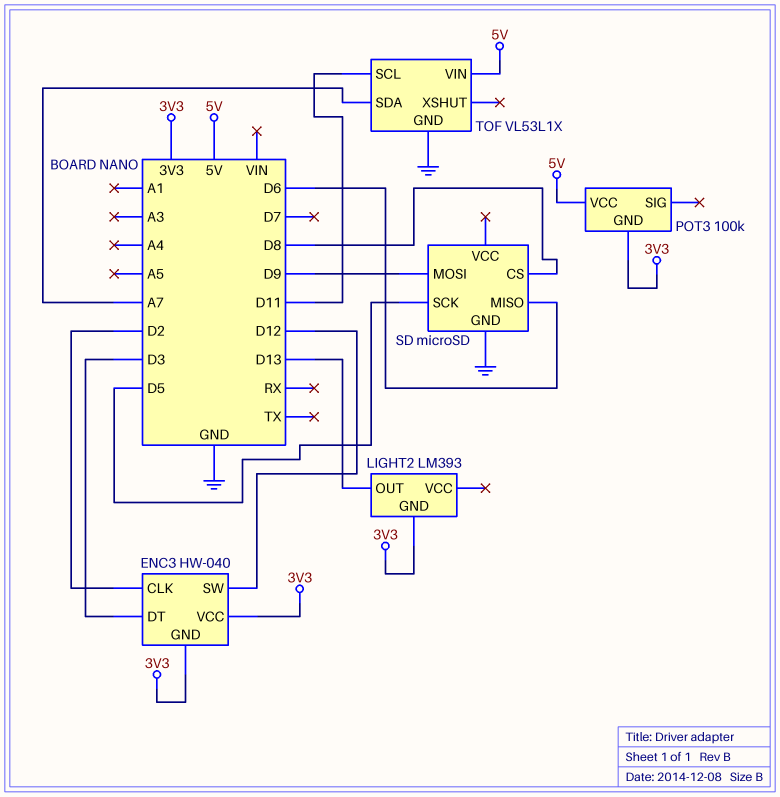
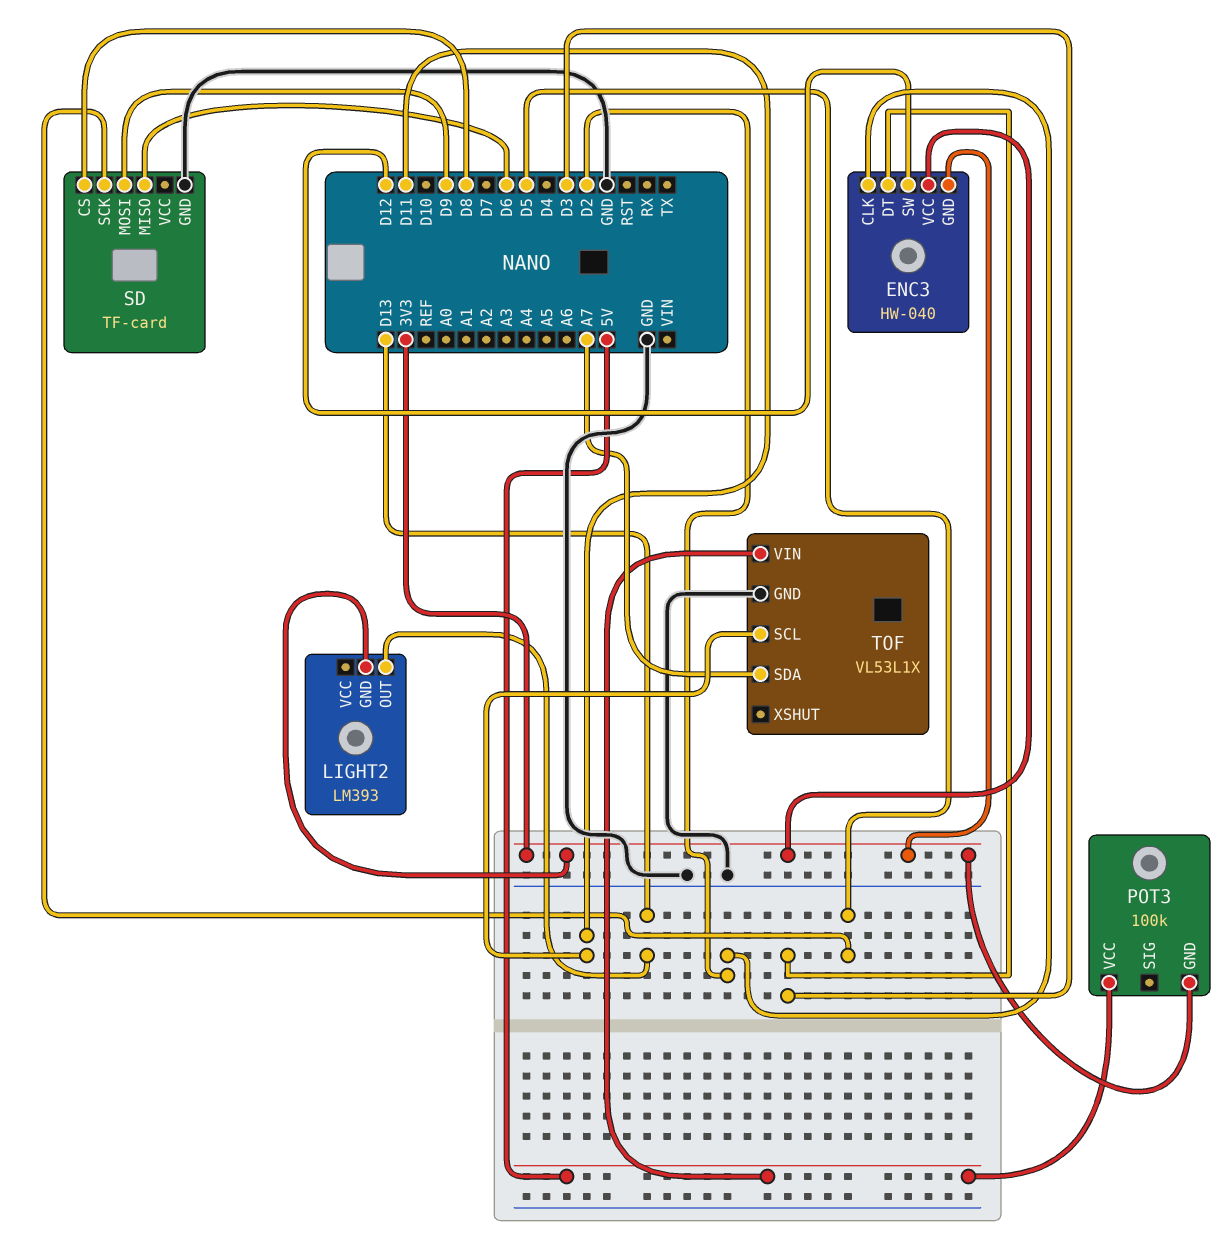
SD: microSD -> TF-card

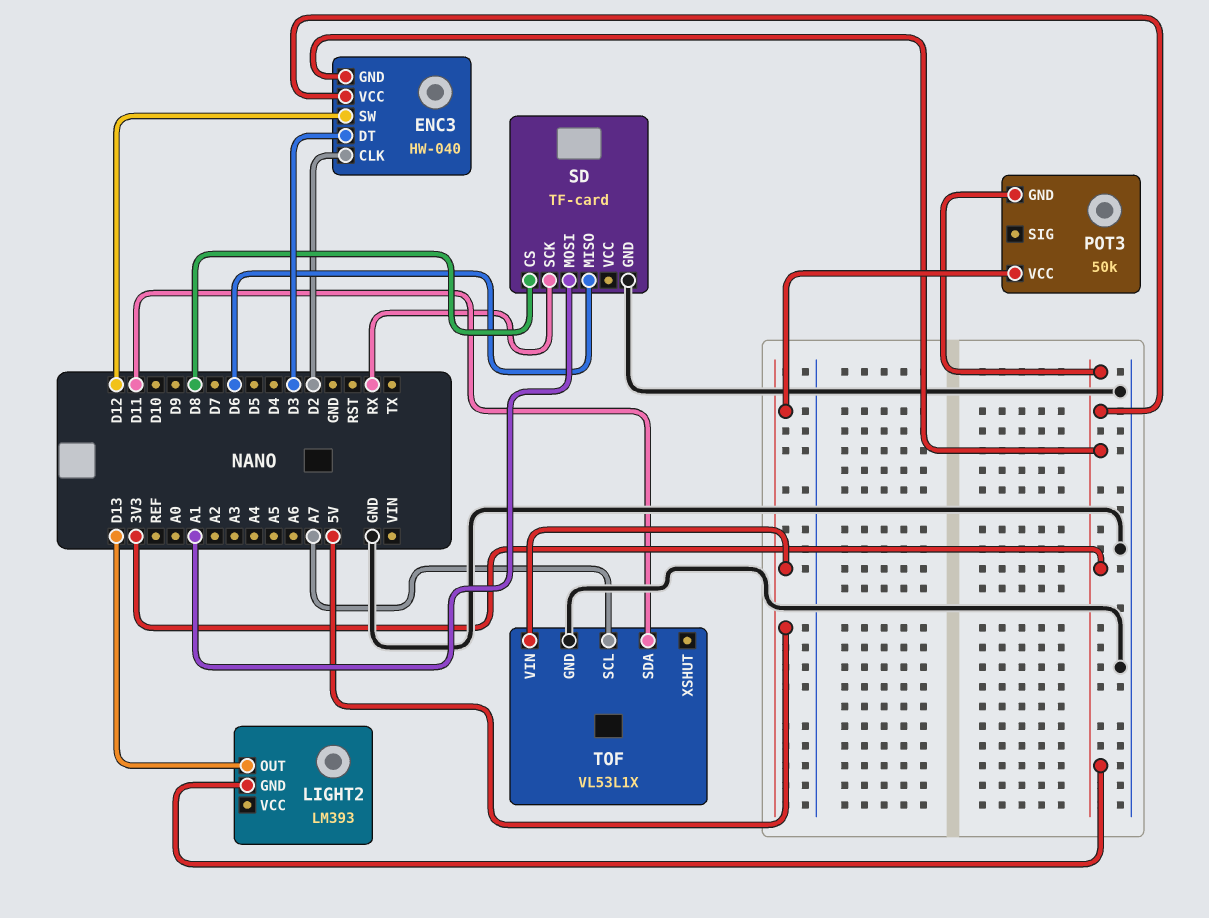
POT3: 100k -> 50k
SD pin MOSI: D9 -> A1
SD pin SCK: D5 -> RX
TOF pin SCL: D11 -> A7
TOF pin SDA: A7 -> D11

